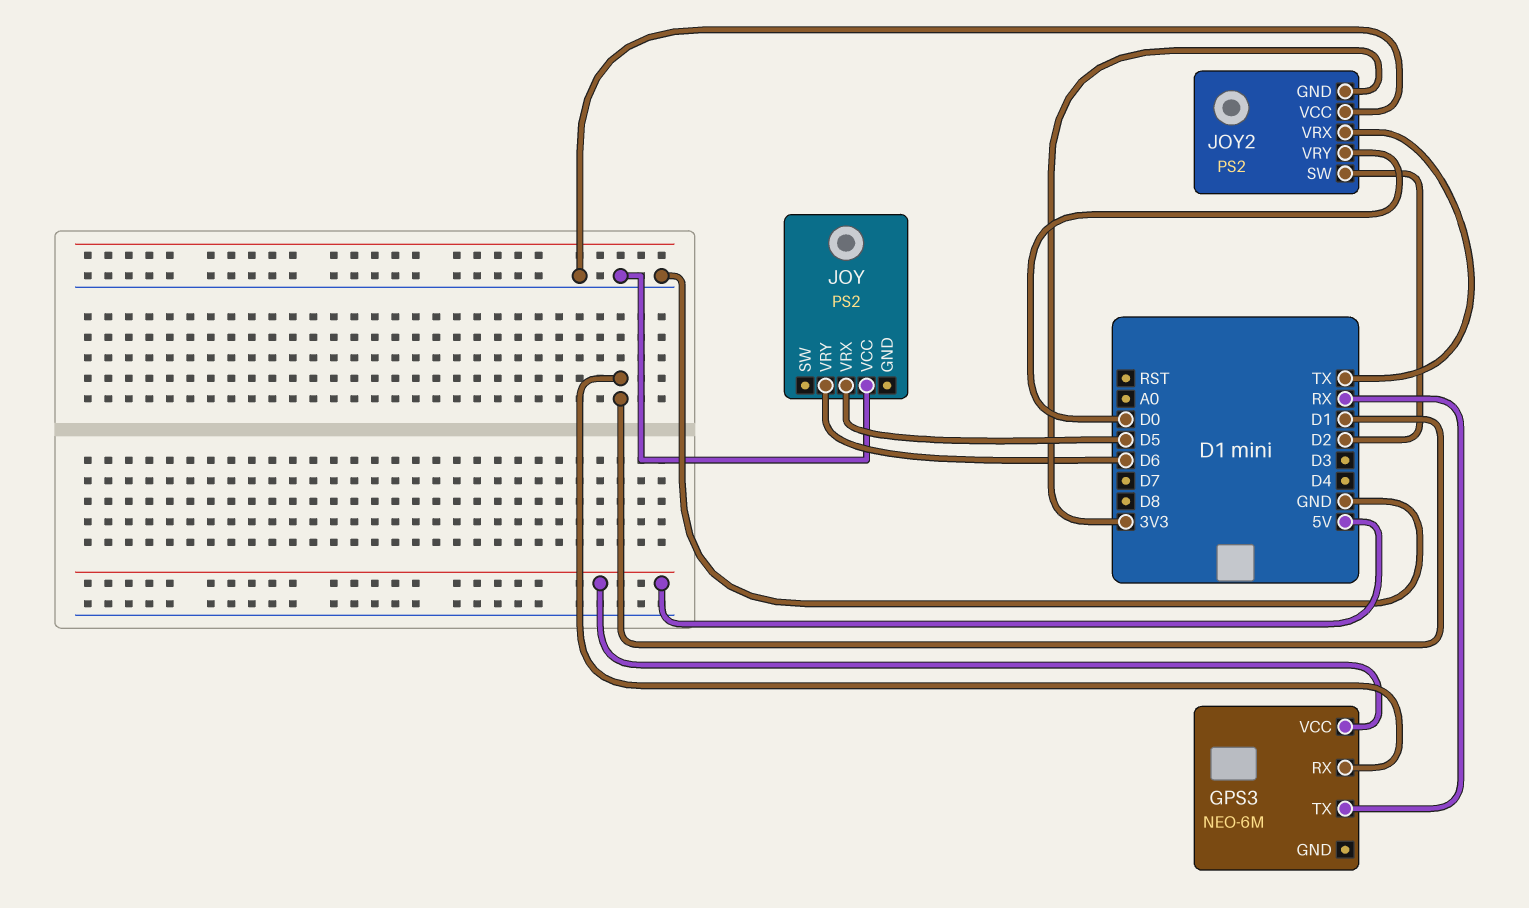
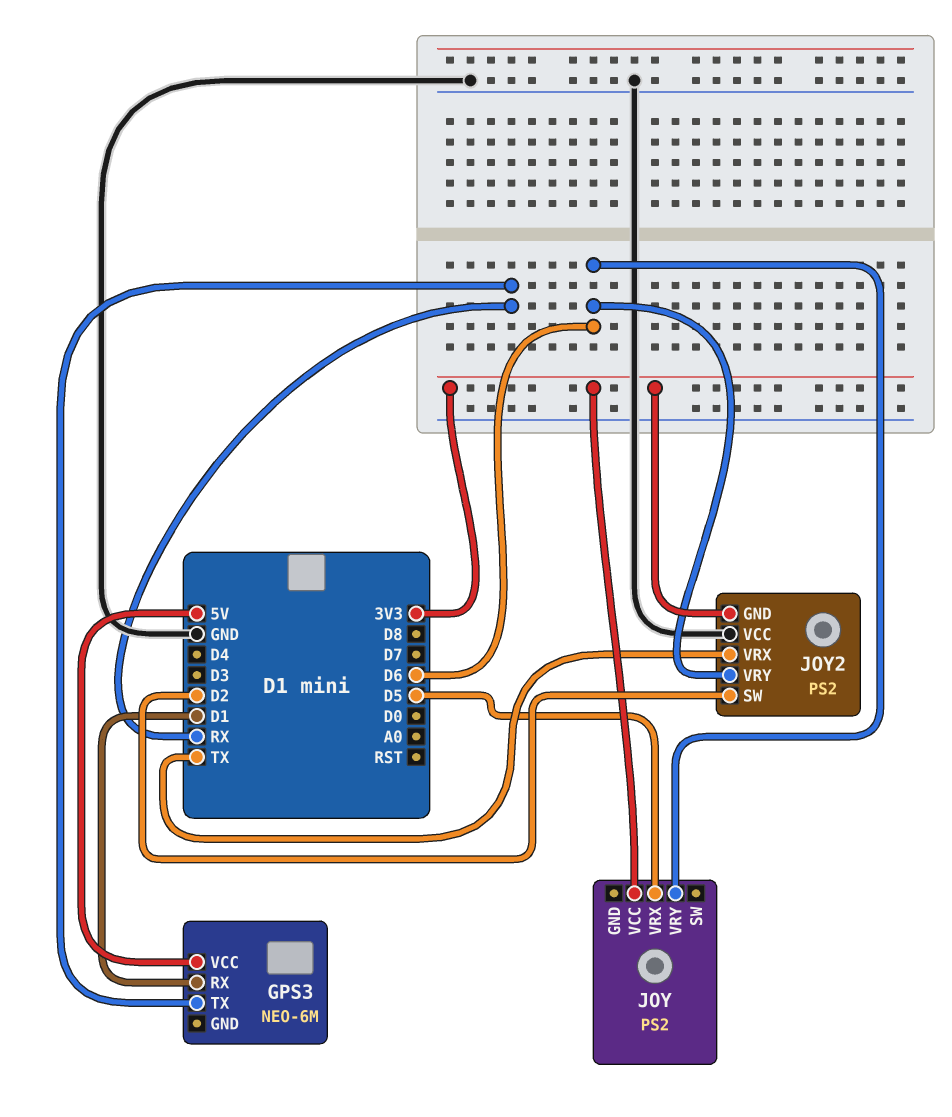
JOY pin VCC: GND -> 3V3
JOY2 pin VRY: D0 -> D6

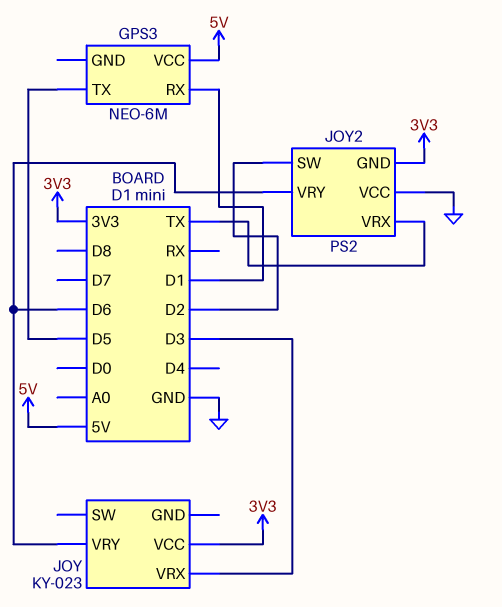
GPS3 pin TX: RX -> D5
JOY: PS2 -> KY-023
JOY pin VRX: D5 -> D3

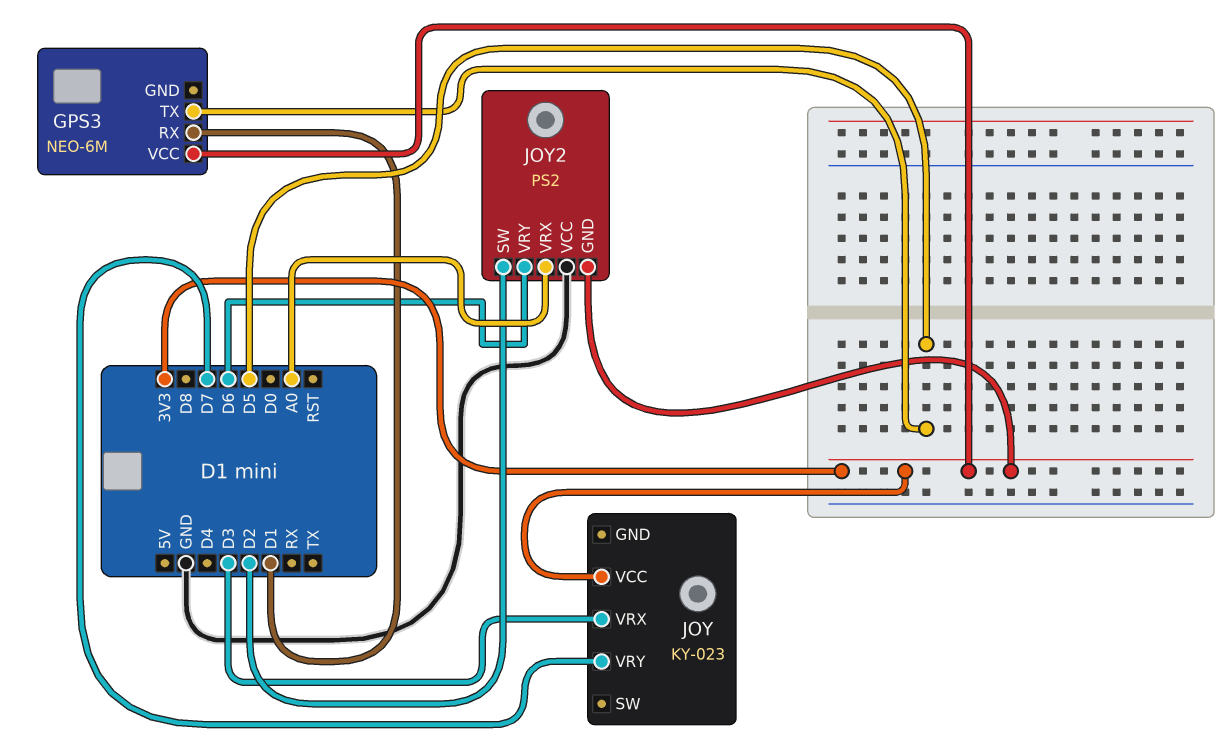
GPS3 pin VCC: 5V -> 3V3
JOY pin VRY: D6 -> D7
JOY2 pin VRX: TX -> A0

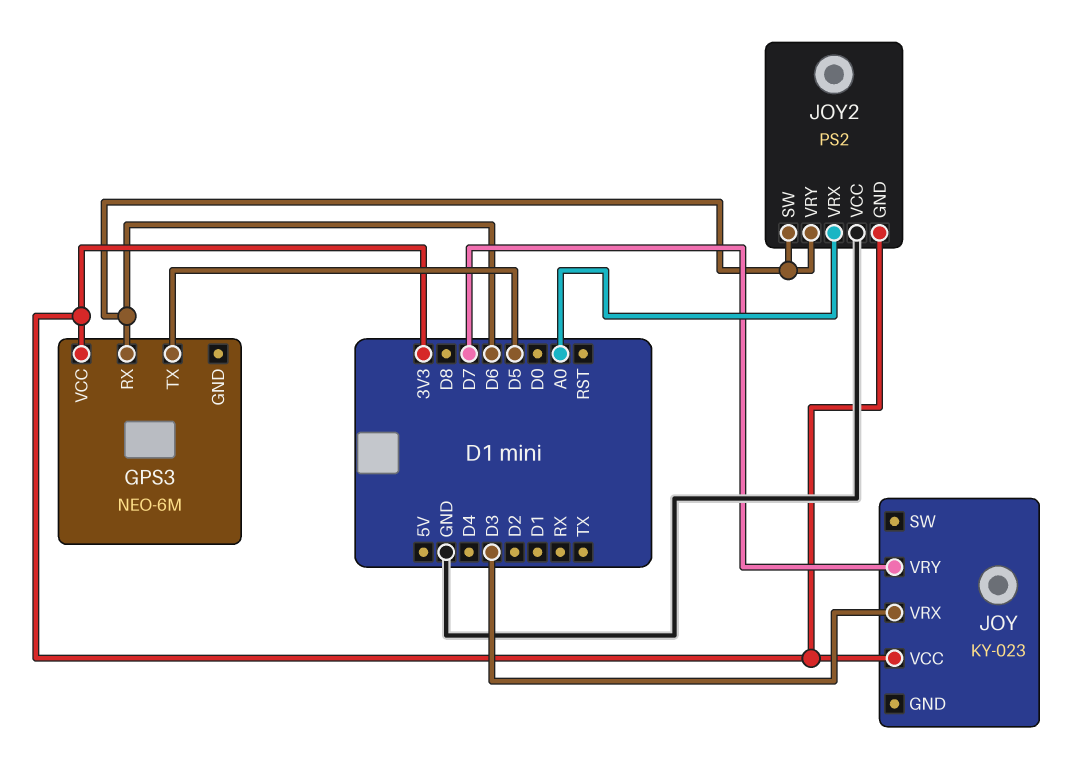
GPS3 pin RX: D1 -> D6
JOY2 pin SW: D2 -> D6

